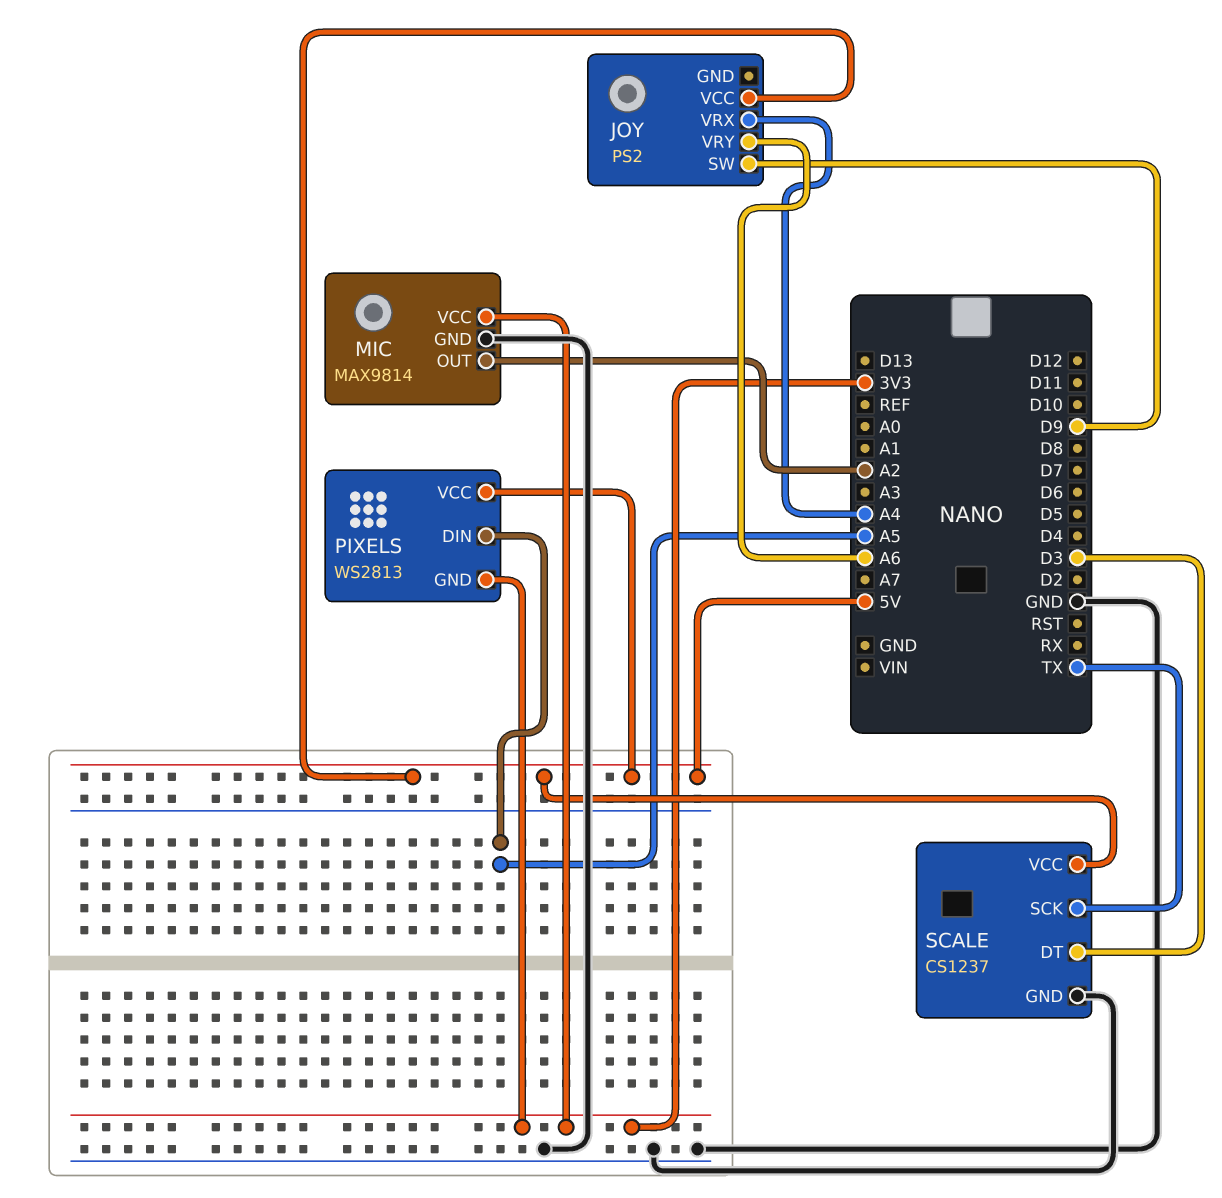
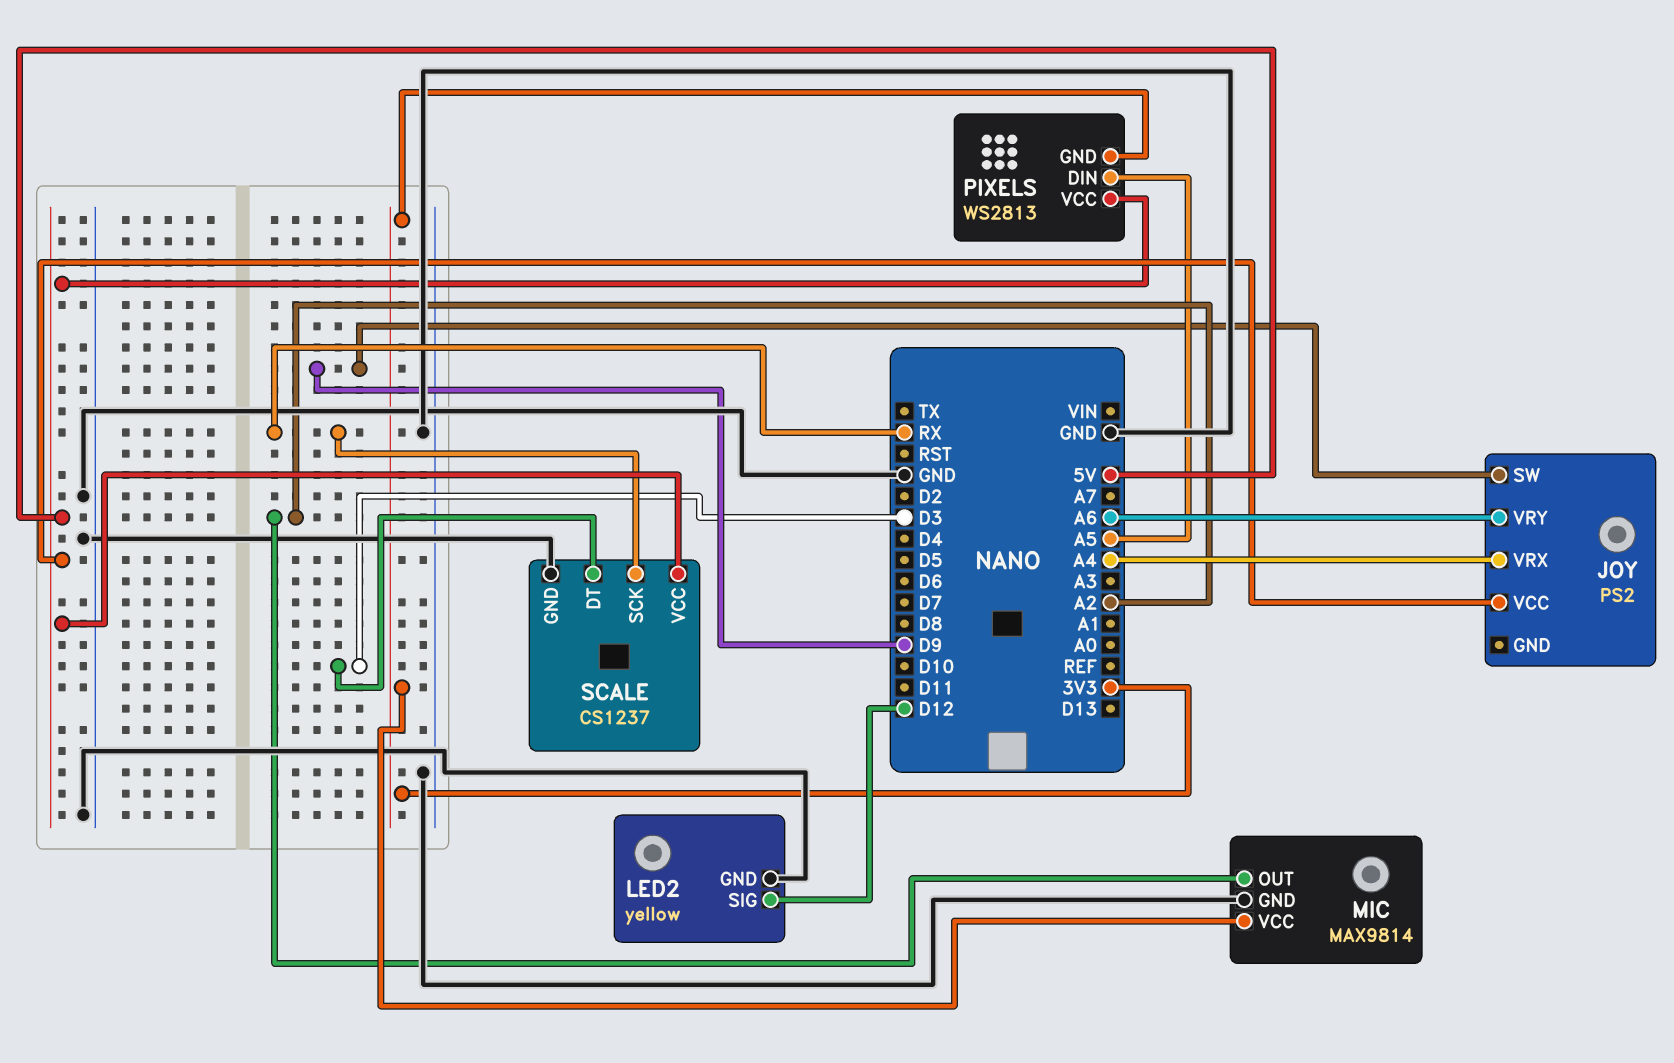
LED2: none -> yellow
LED2 pin GND: none -> GND
LED2 pin SIG: none -> D12
SCALE pin SCK: TX -> RX

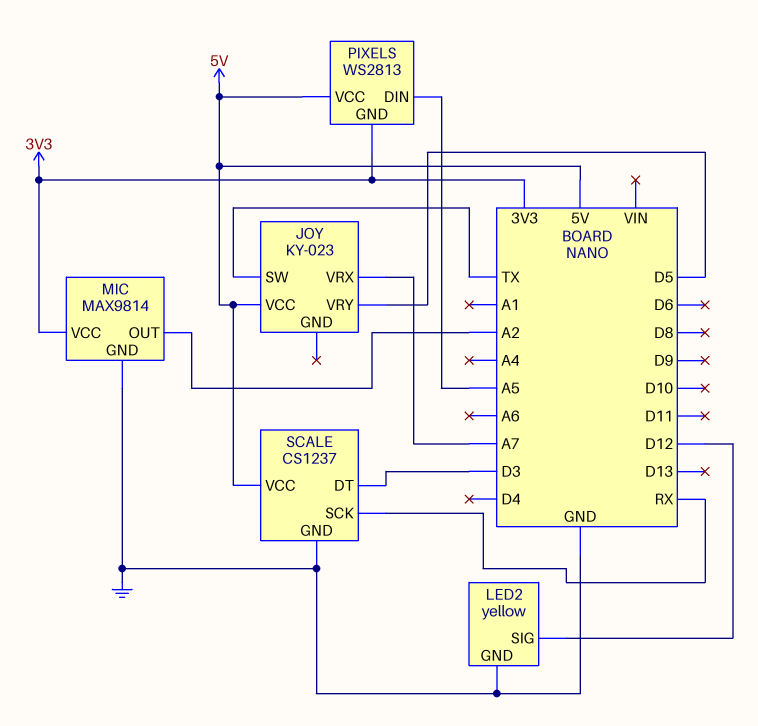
JOY: PS2 -> KY-023
JOY pin SW: D9 -> TX
JOY pin VRX: A4 -> A7
JOY pin VRY: A6 -> D5

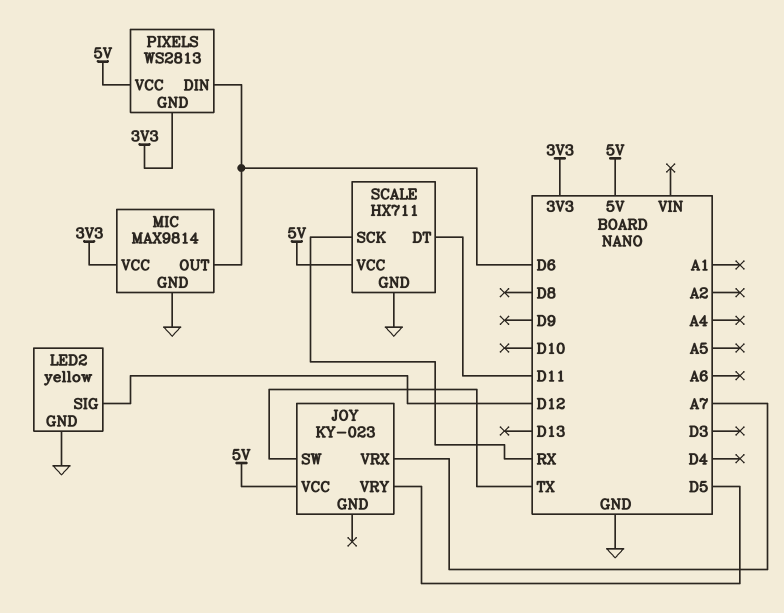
MIC pin OUT: A2 -> D6
PIXELS pin DIN: A5 -> D6
SCALE: CS1237 -> HX711
SCALE pin DT: D3 -> D11

